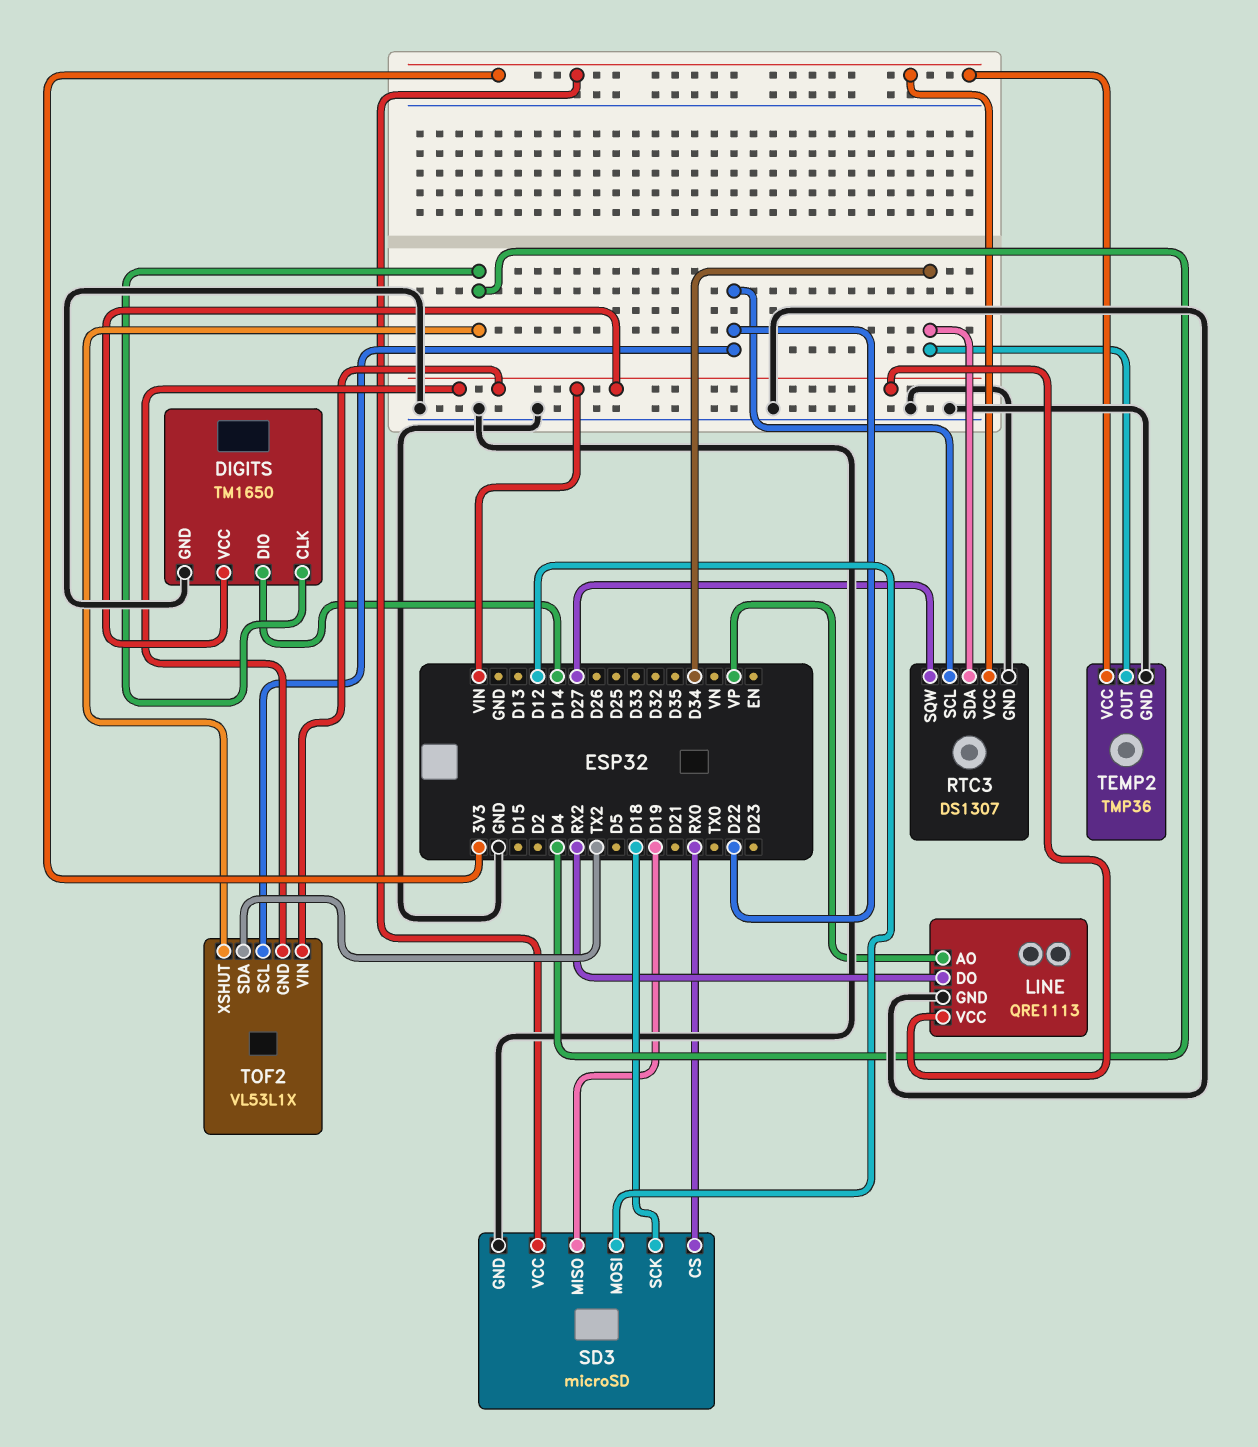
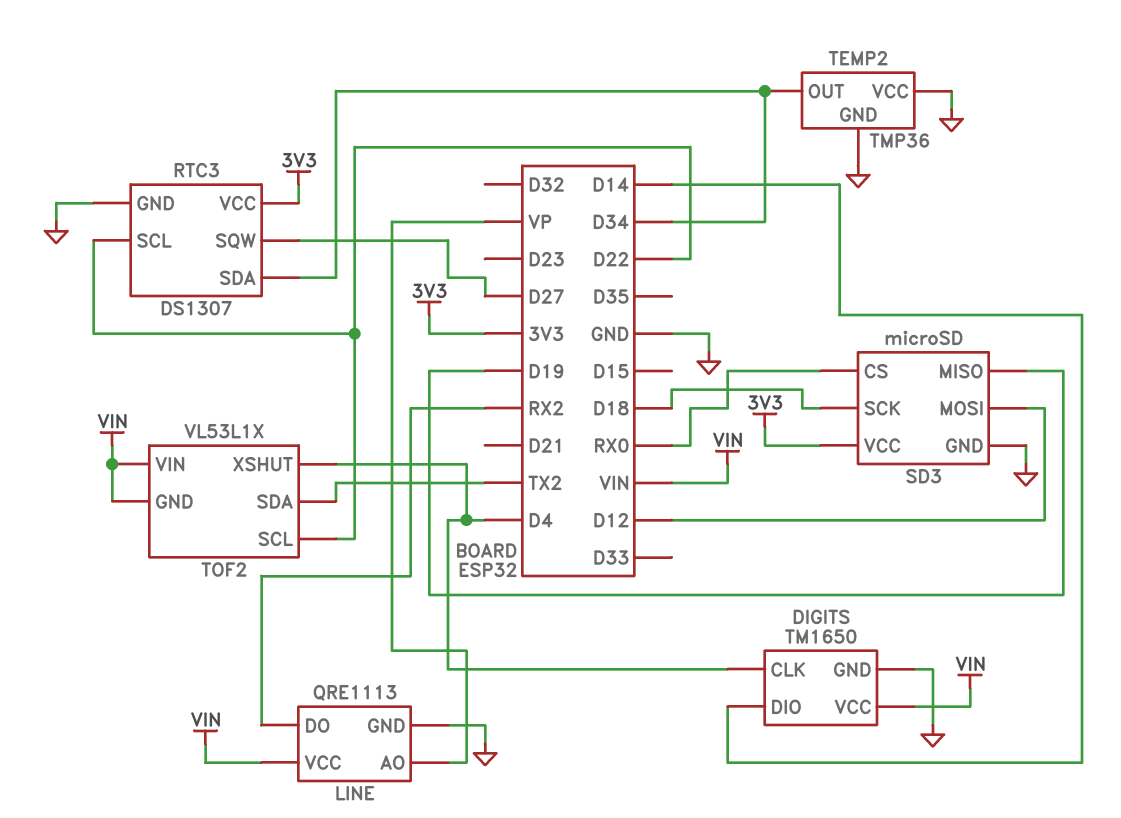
TEMP2 pin VCC: 3V3 -> GND

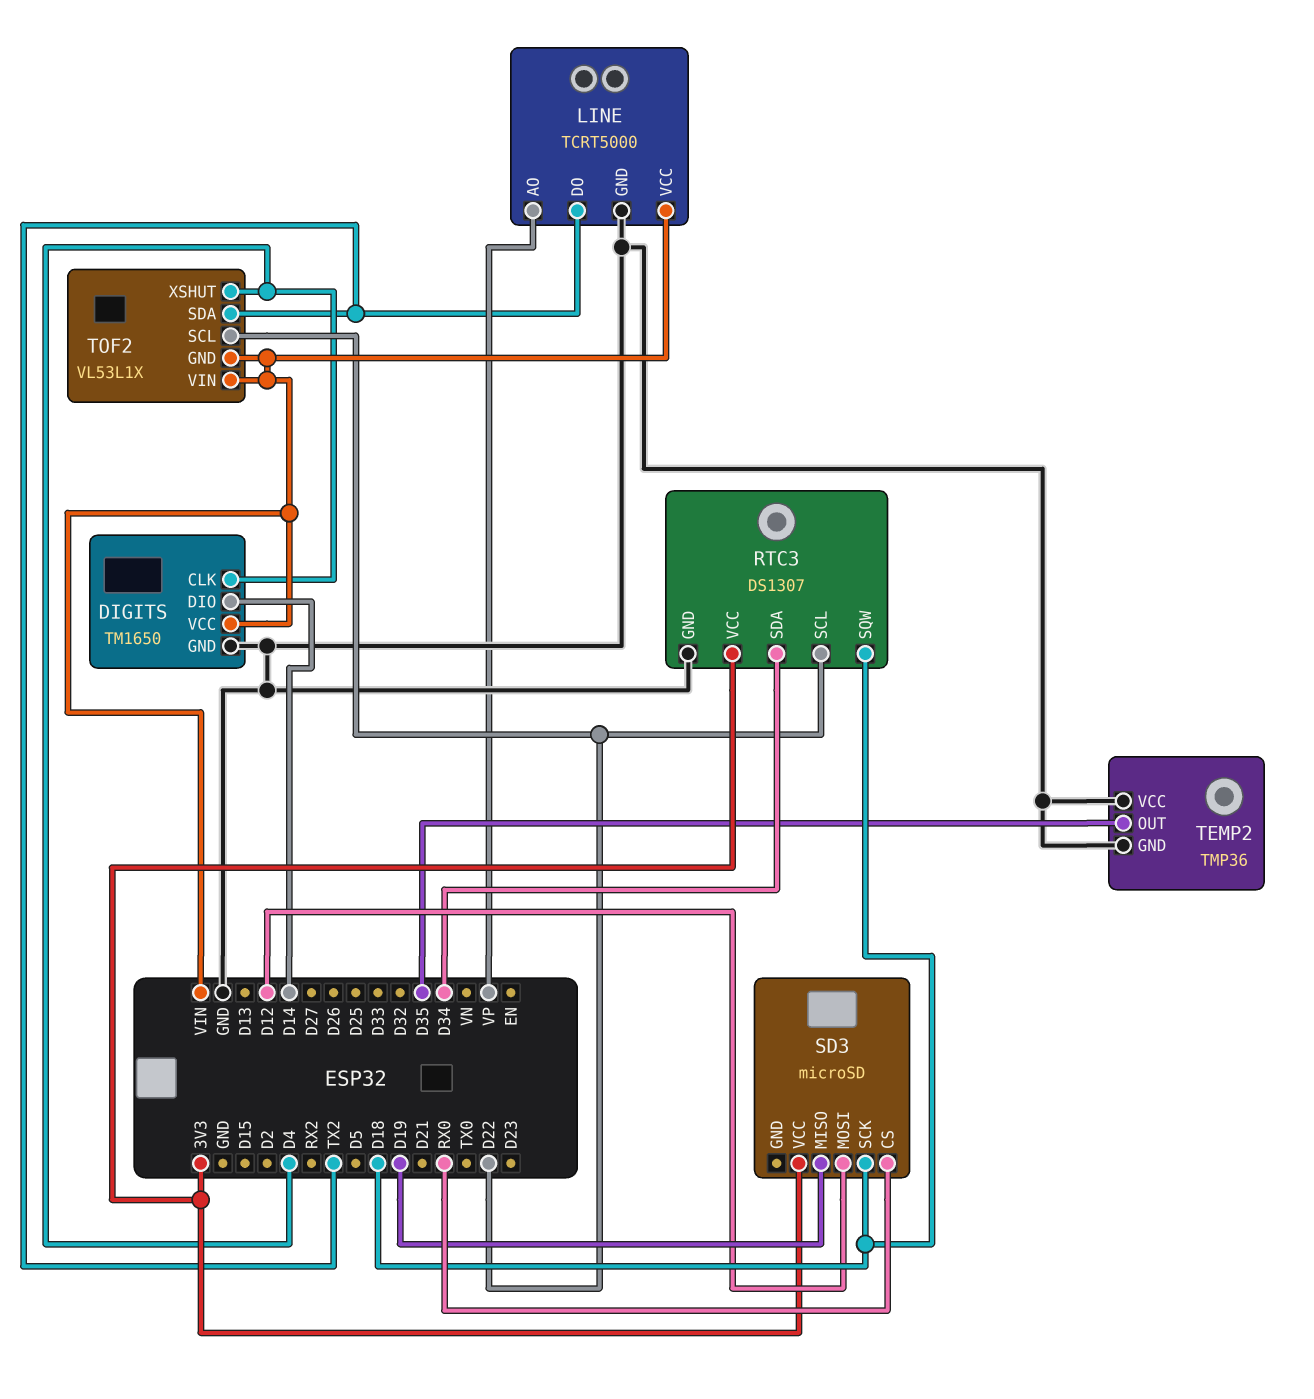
LINE: QRE1113 -> TCRT5000
LINE pin DO: RX2 -> TX2
RTC3 pin SQW: D27 -> D18
SD3 pin GND: GND -> none
TEMP2 pin OUT: D34 -> D35

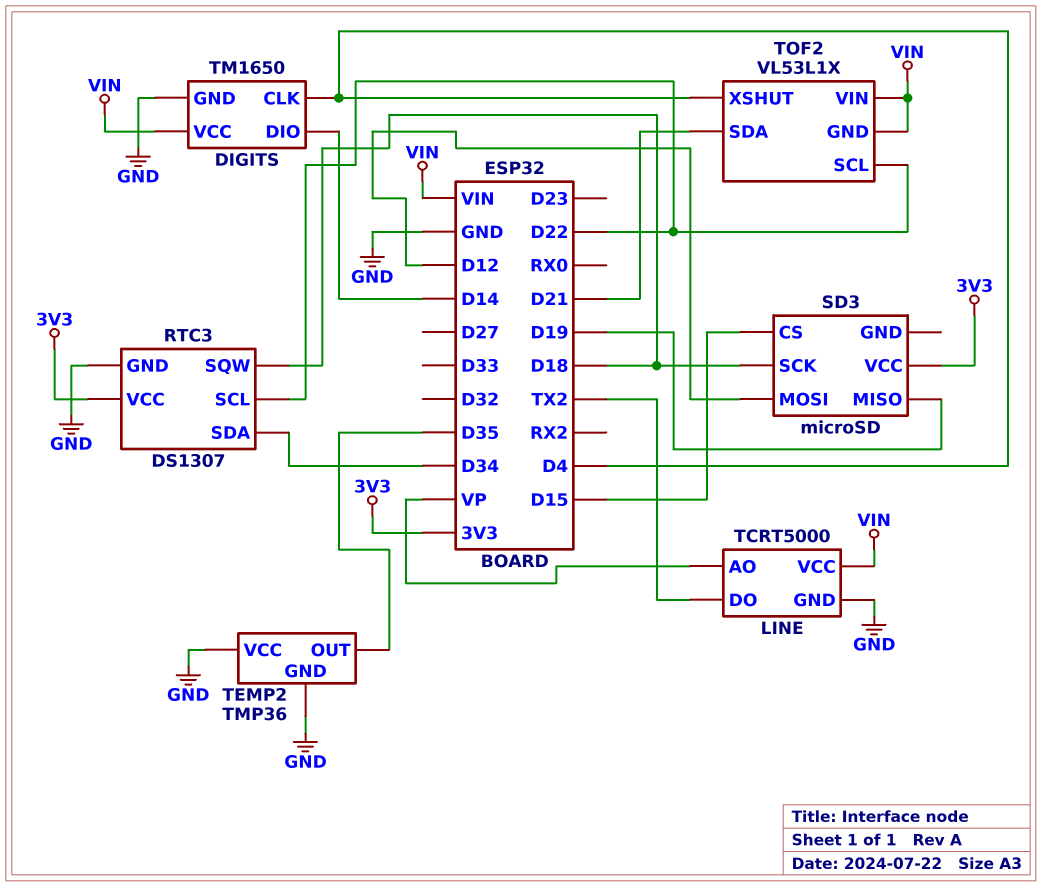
SD3 pin CS: RX0 -> D15
TOF2 pin SDA: TX2 -> D21

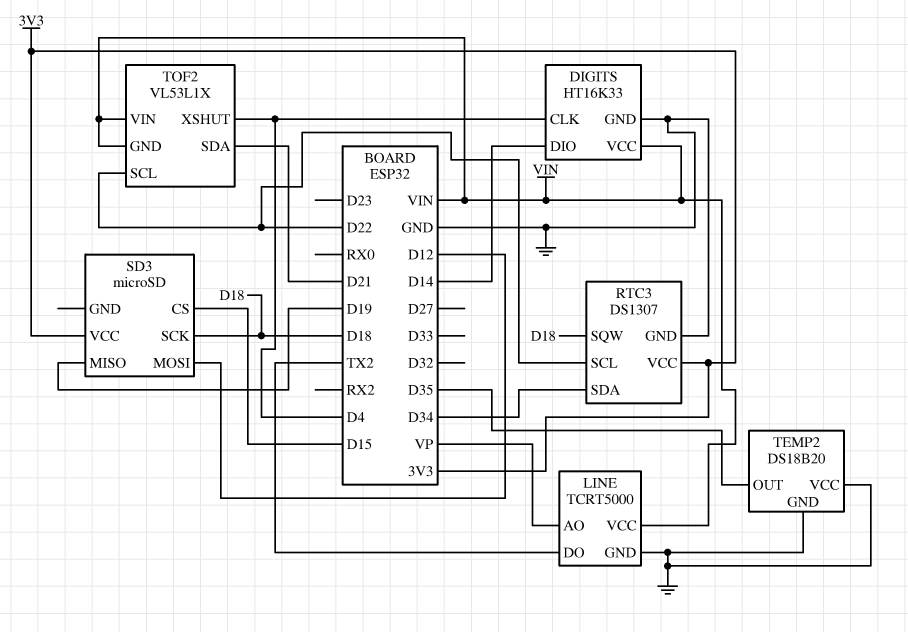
DIGITS: TM1650 -> HT16K33
TEMP2: TMP36 -> DS18B20

